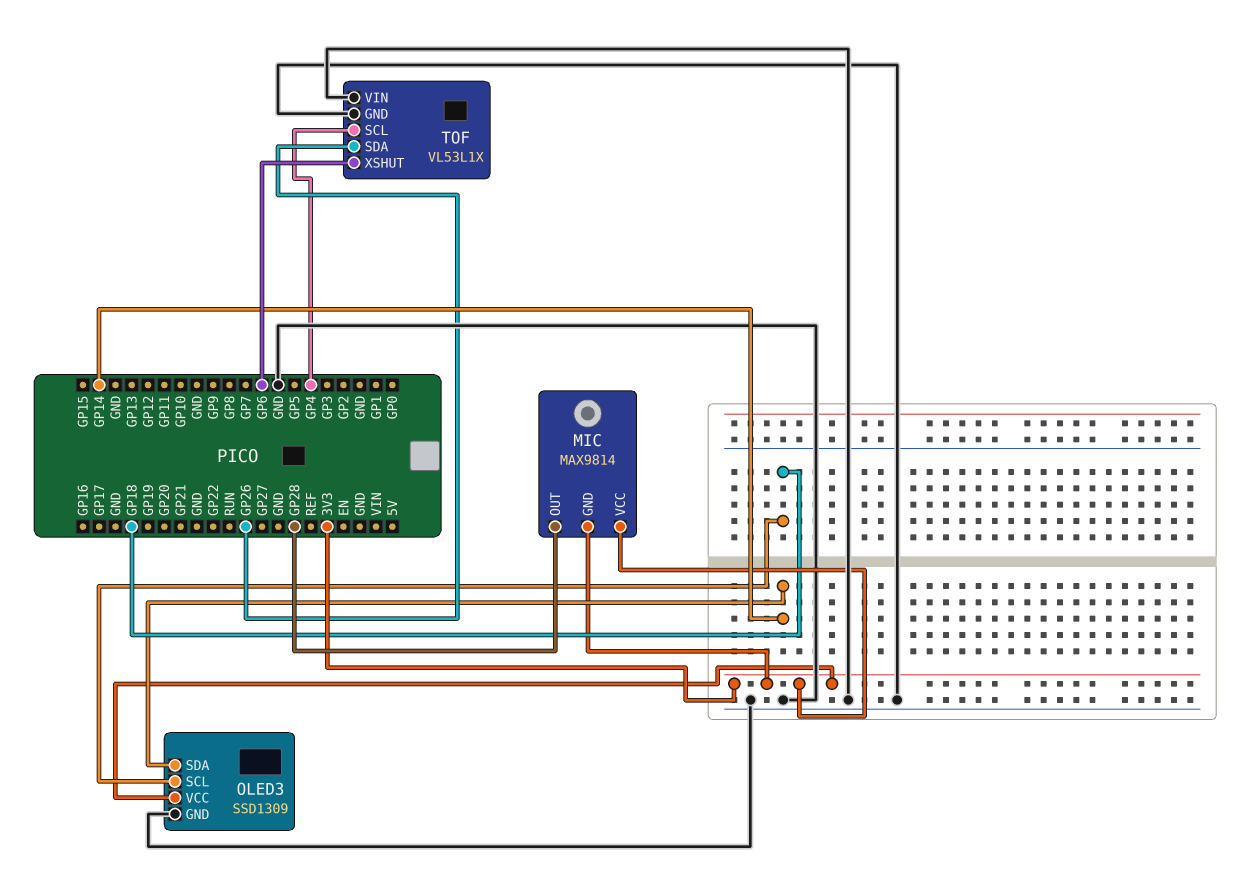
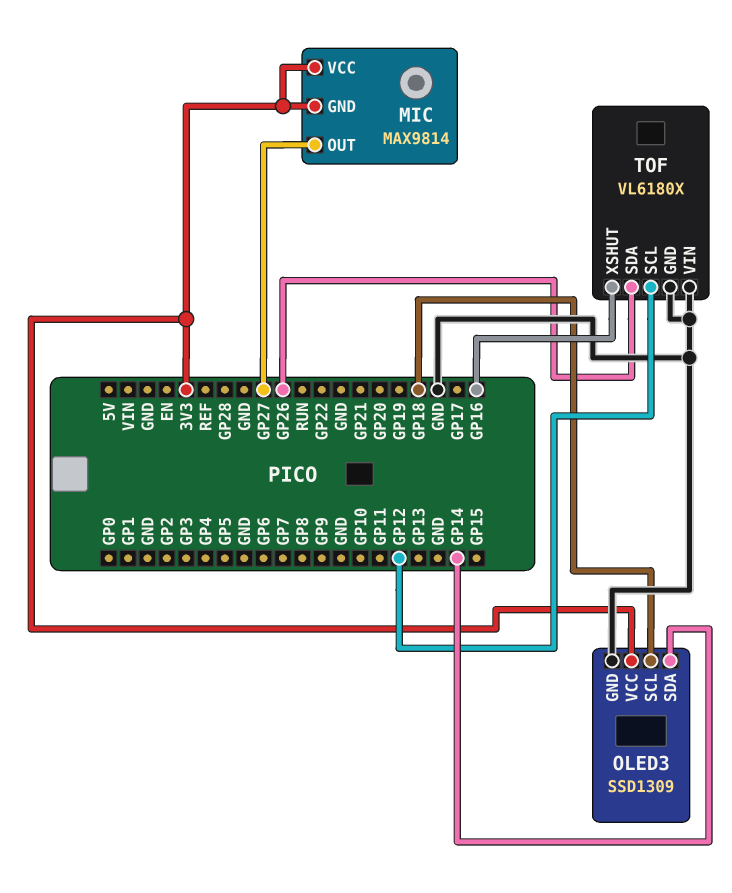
MIC pin OUT: GP28 -> GP27
TOF: VL53L1X -> VL6180X
TOF pin SCL: GP4 -> GP12
TOF pin XSHUT: GP6 -> GP16

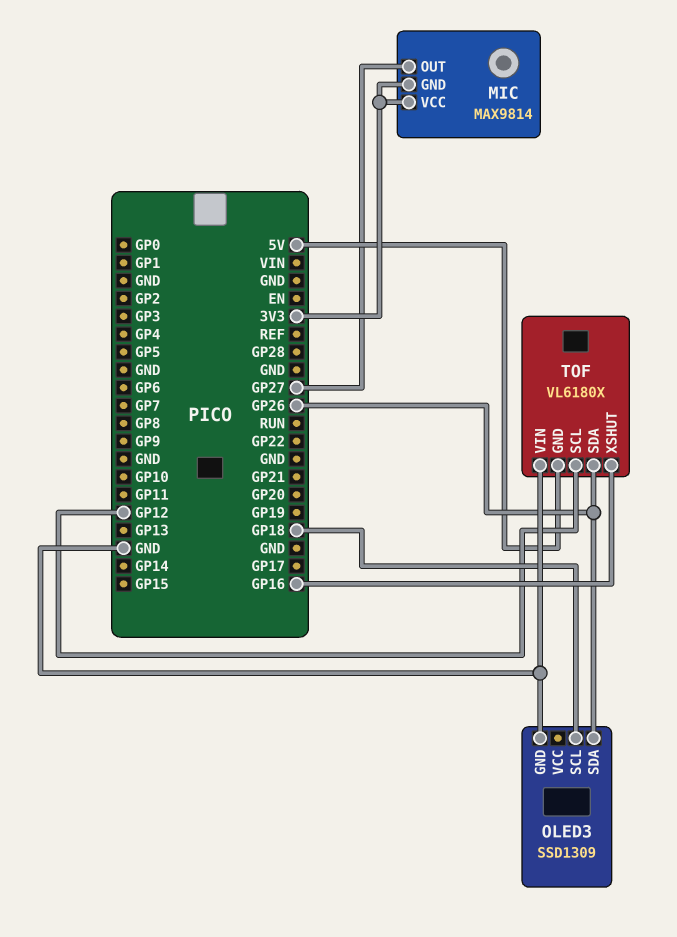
OLED3 pin SDA: GP14 -> GP26
OLED3 pin VCC: 3V3 -> none
TOF pin GND: GND -> 5V

